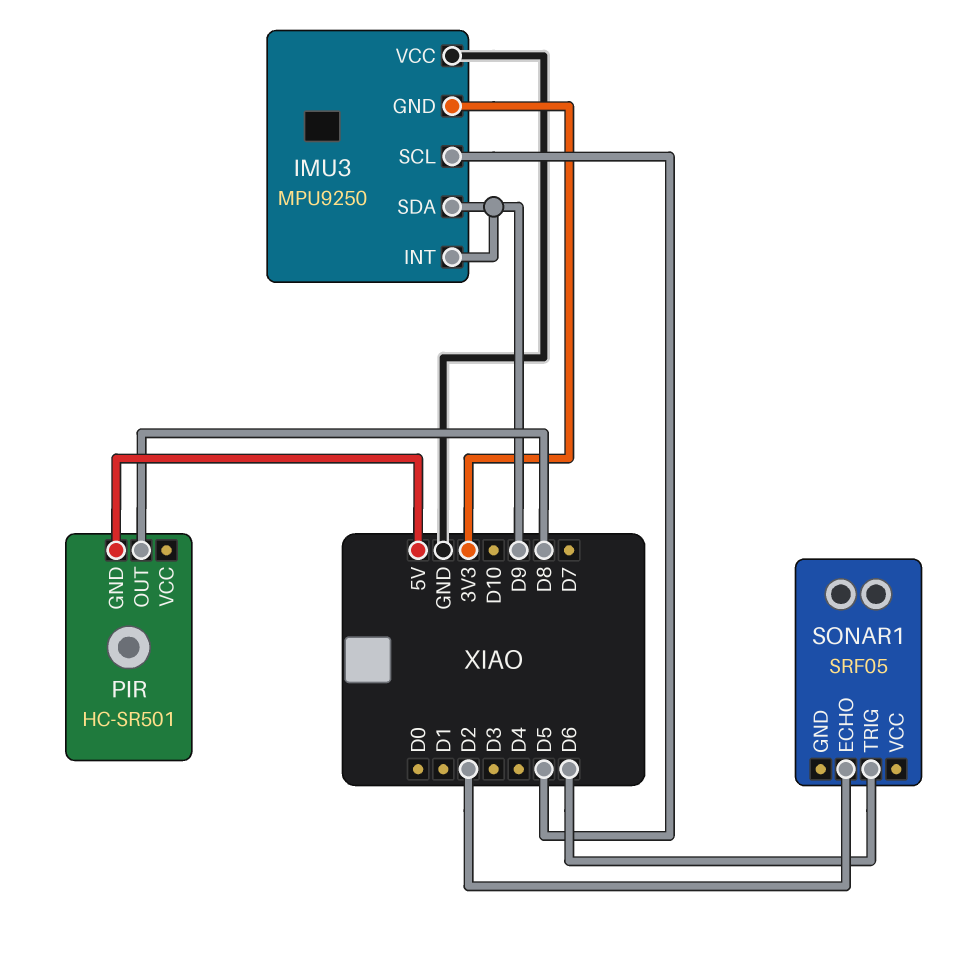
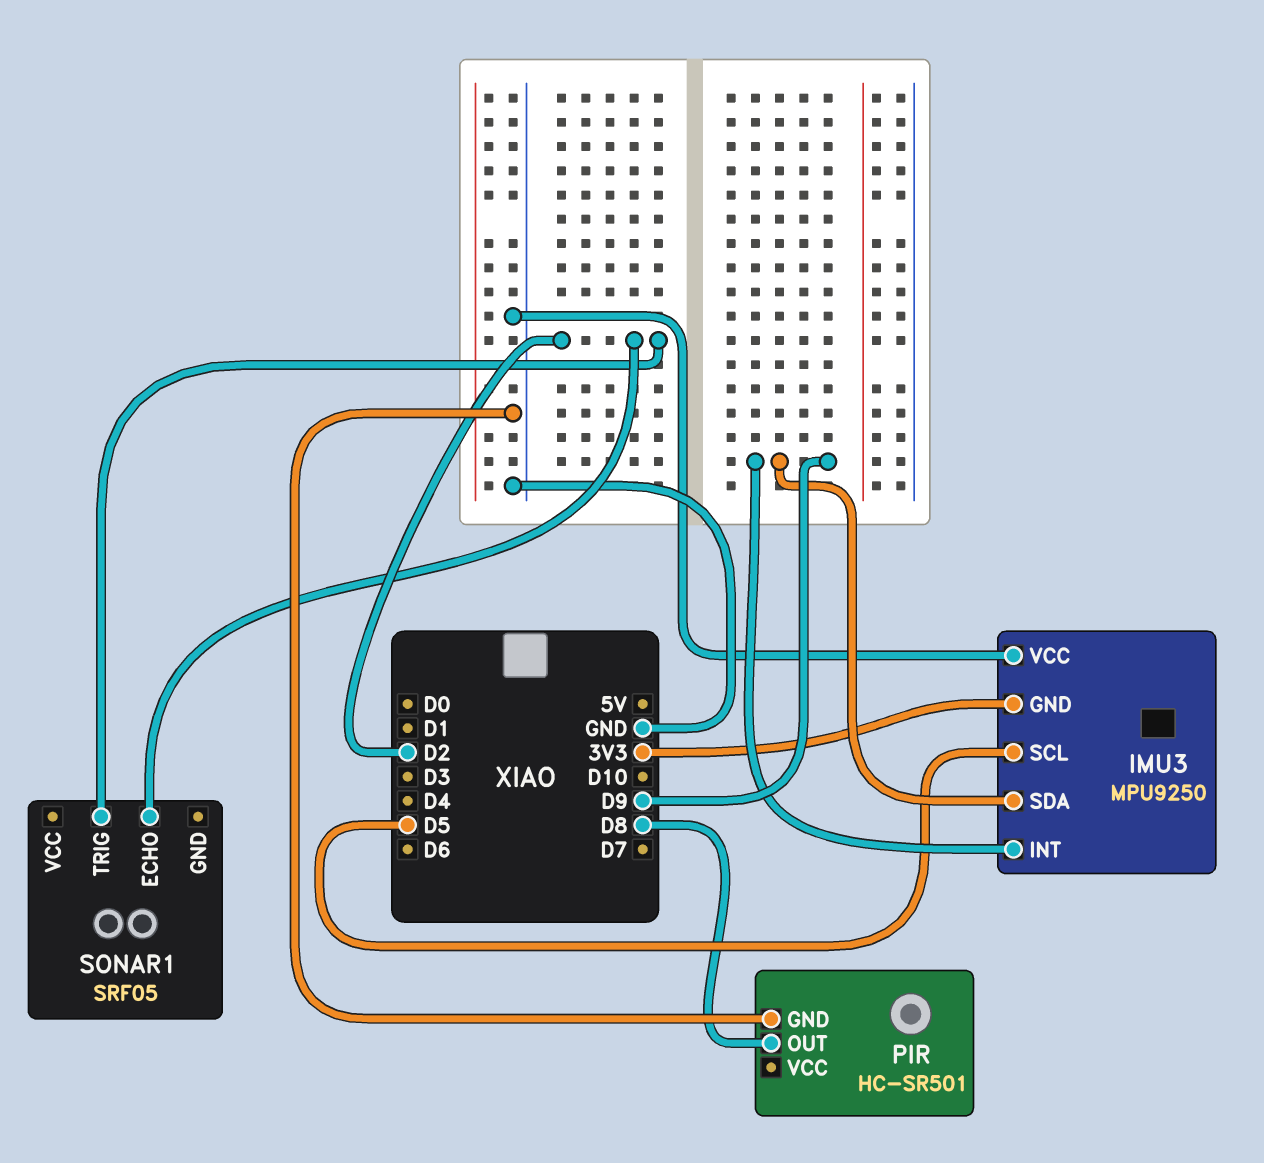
PIR pin GND: 5V -> GND
SONAR1 pin TRIG: D6 -> D2

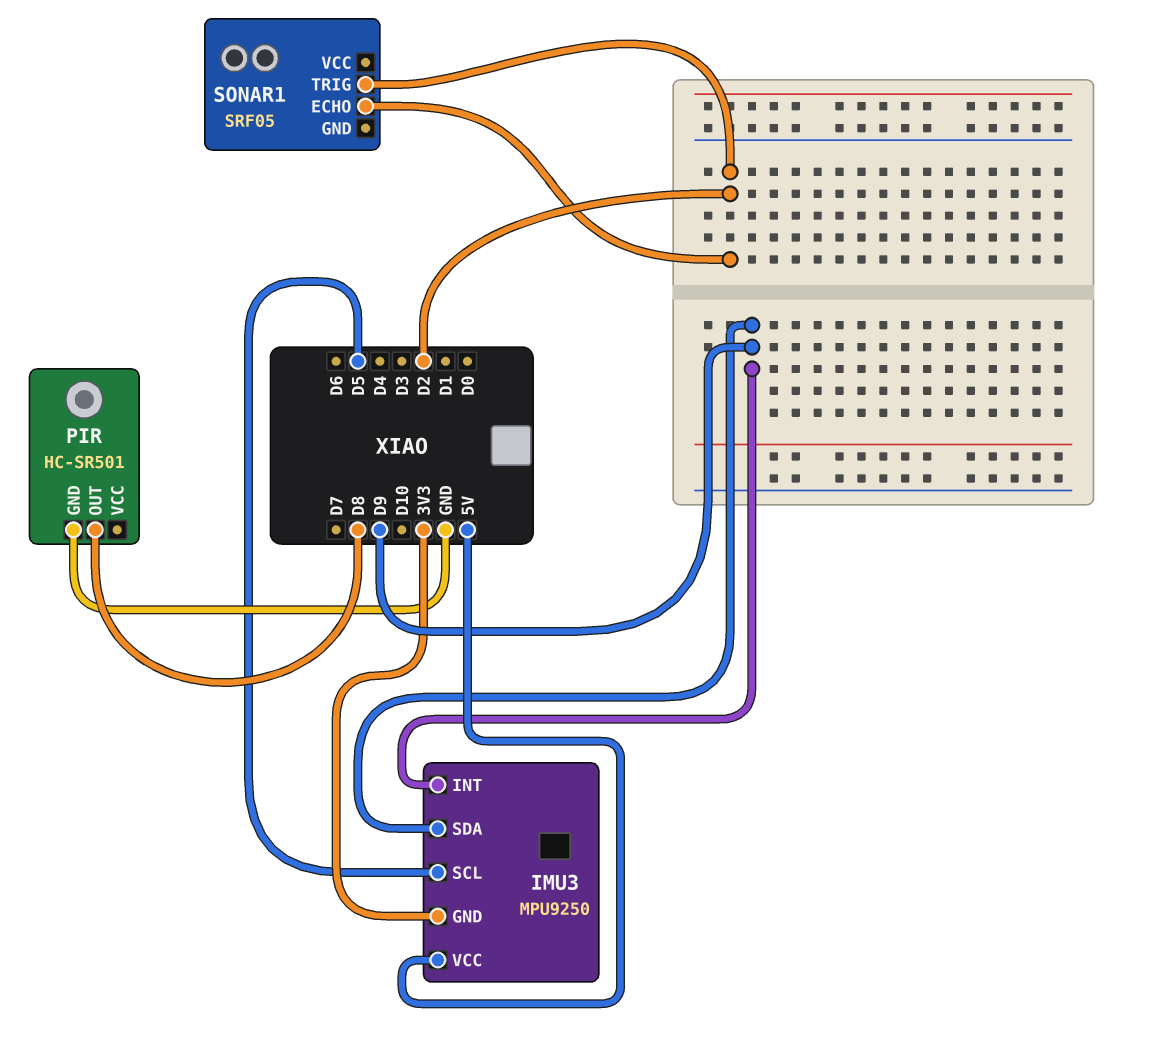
IMU3 pin VCC: GND -> 5V

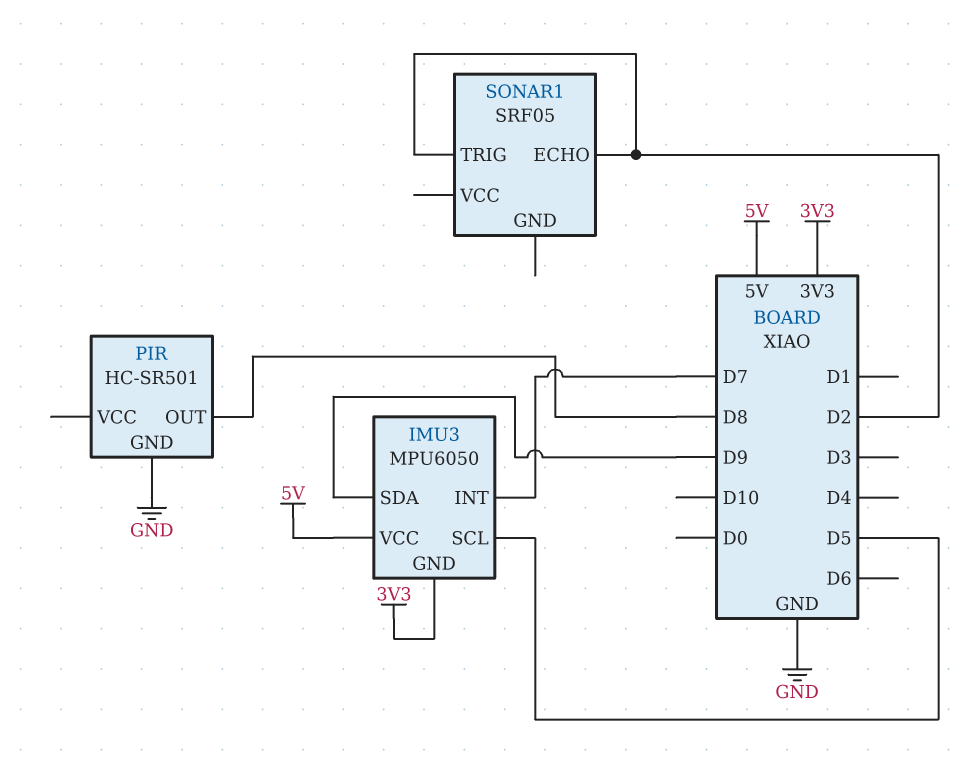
IMU3: MPU9250 -> MPU6050
IMU3 pin INT: D9 -> D7

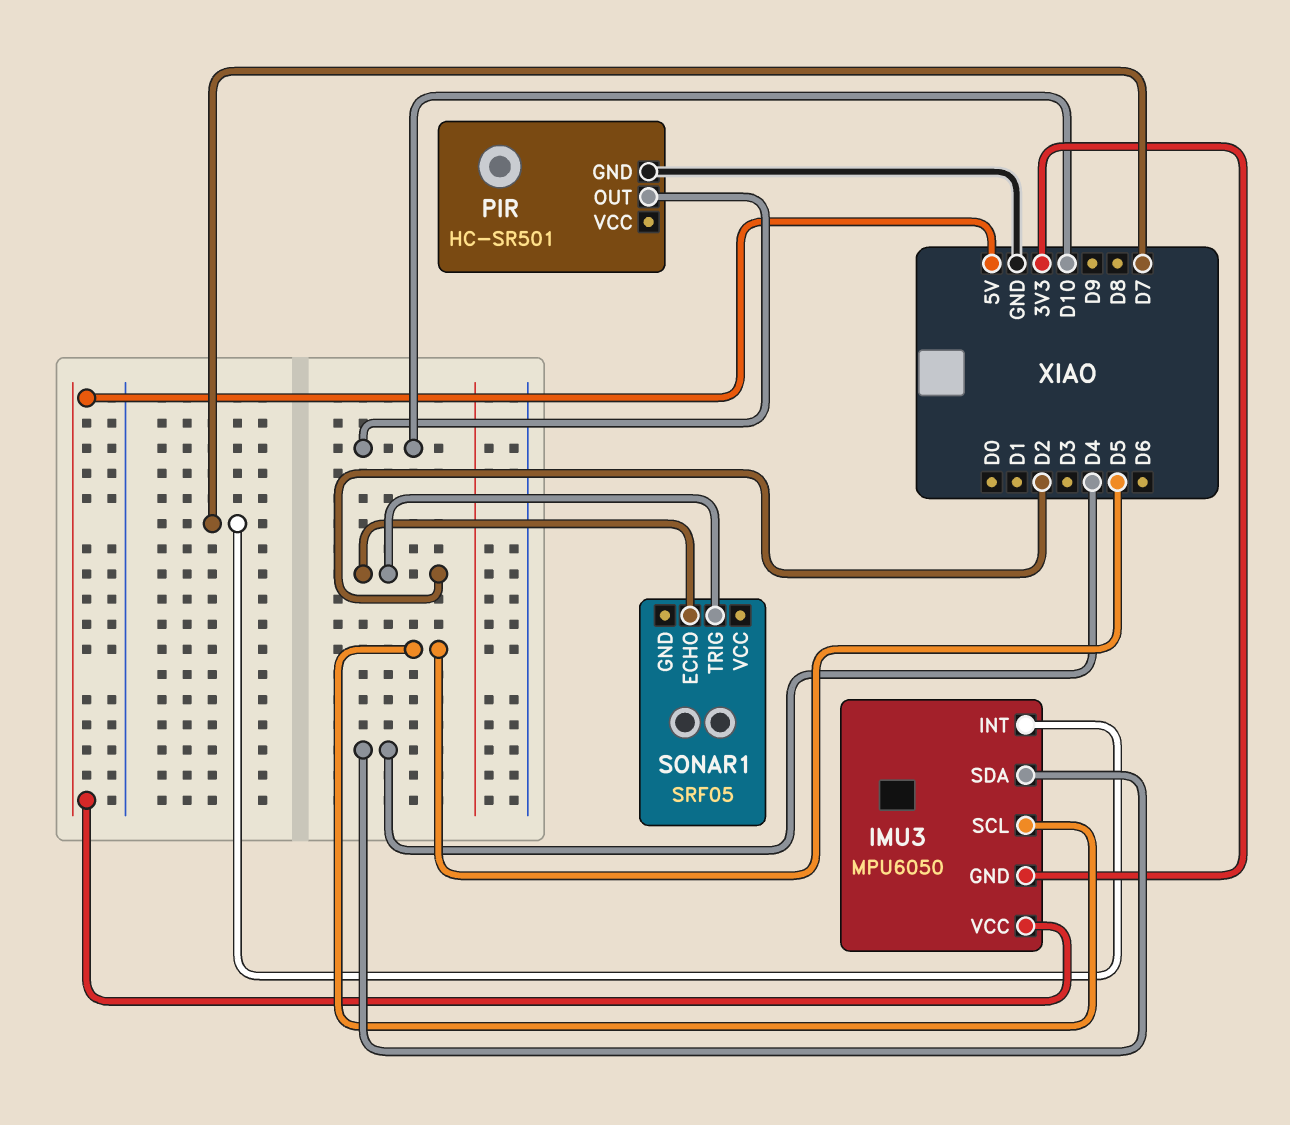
IMU3 pin SDA: D9 -> D4
PIR pin OUT: D8 -> D10

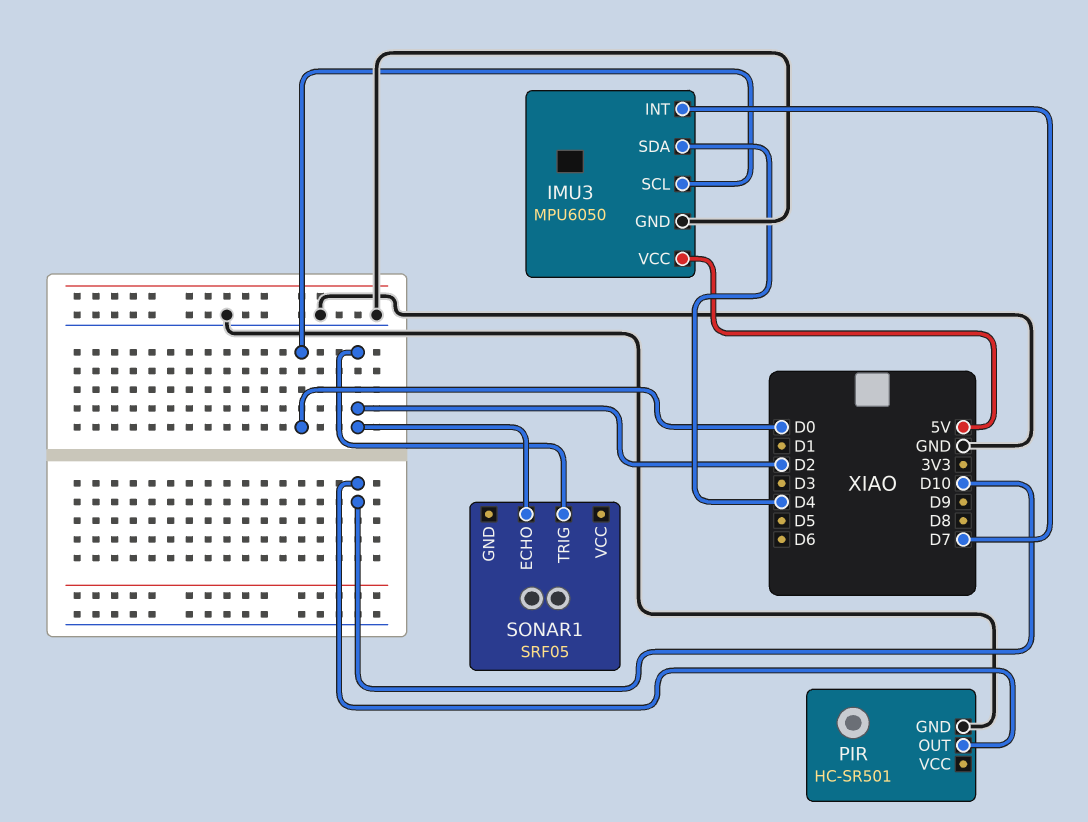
IMU3 pin GND: 3V3 -> GND
IMU3 pin SCL: D5 -> D0

